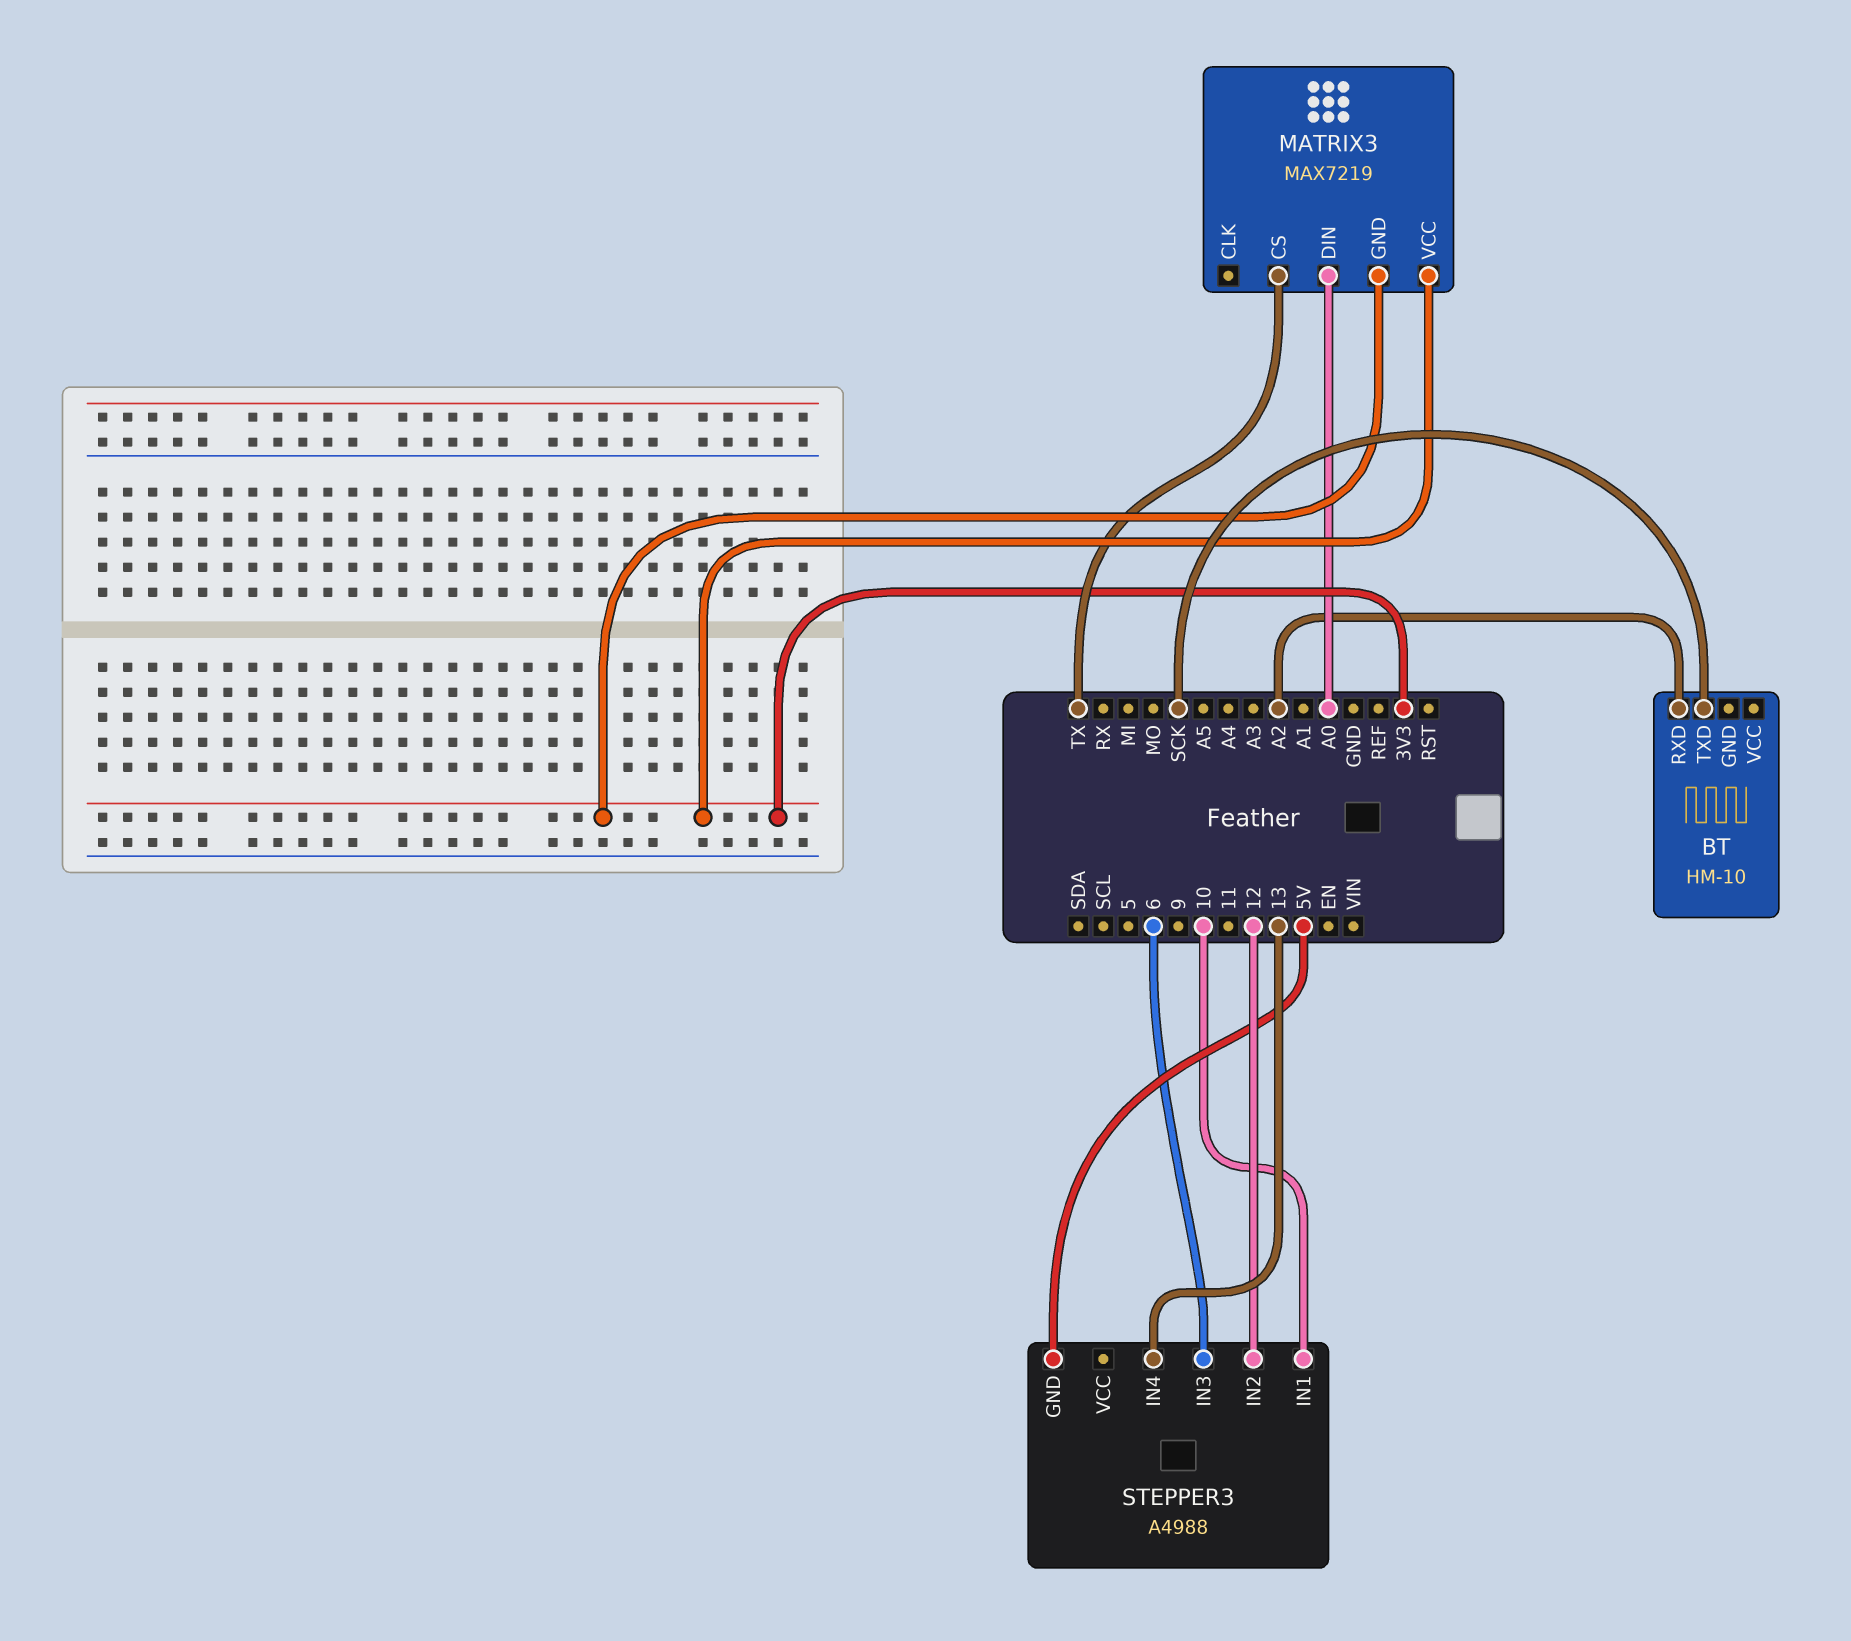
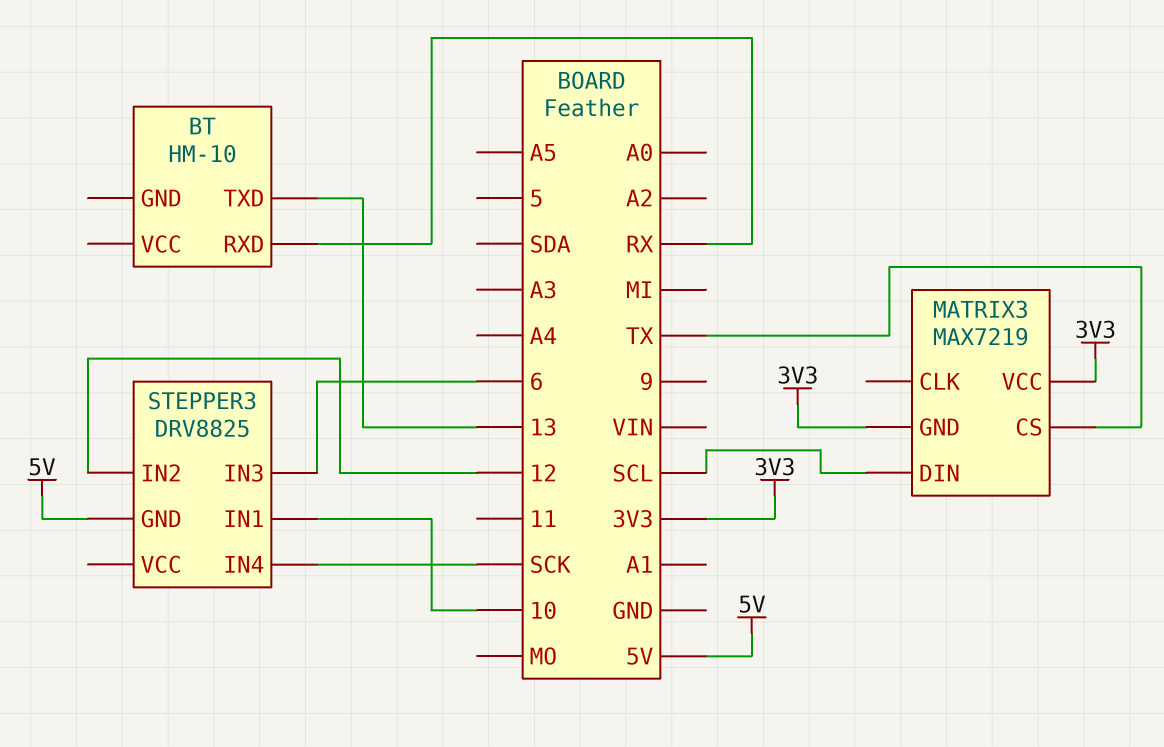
BT pin RXD: A2 -> RX
BT pin TXD: SCK -> 13
MATRIX3 pin DIN: A0 -> SCL
STEPPER3: A4988 -> DRV8825
STEPPER3 pin IN4: 13 -> SCK

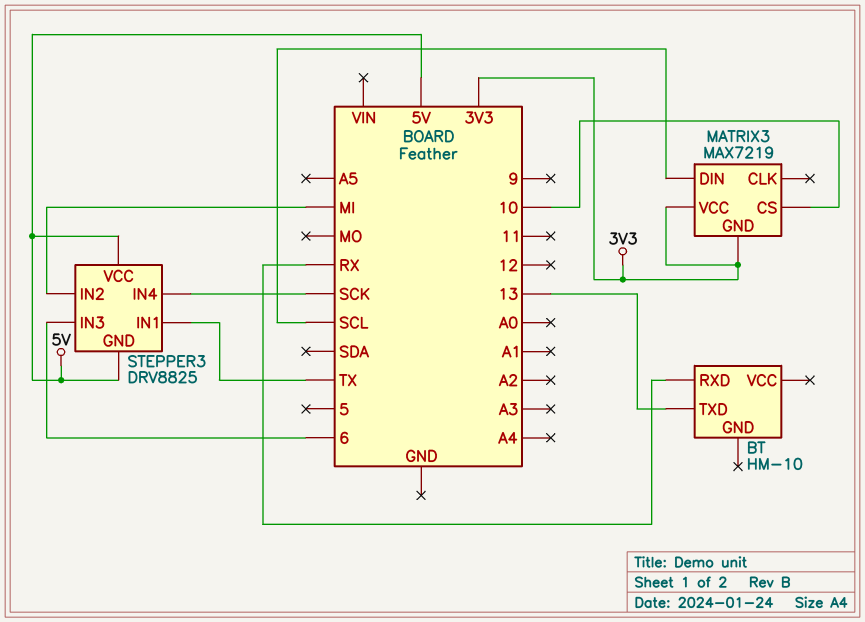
MATRIX3 pin CS: TX -> 10
STEPPER3 pin IN1: 10 -> TX
STEPPER3 pin IN2: 12 -> MI
STEPPER3 pin VCC: none -> 5V

